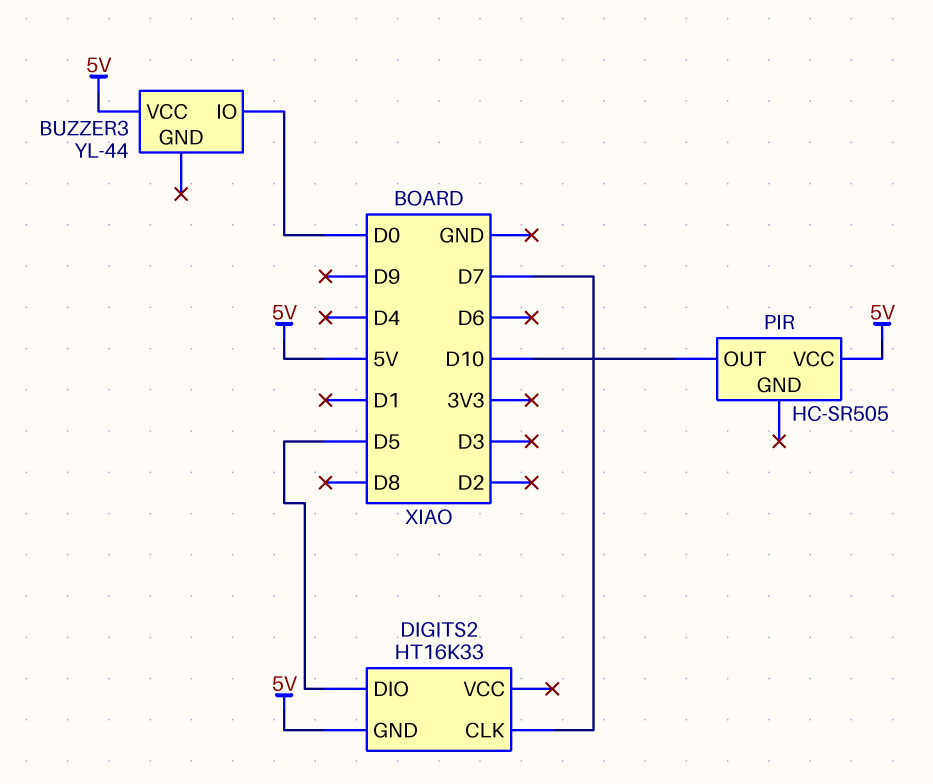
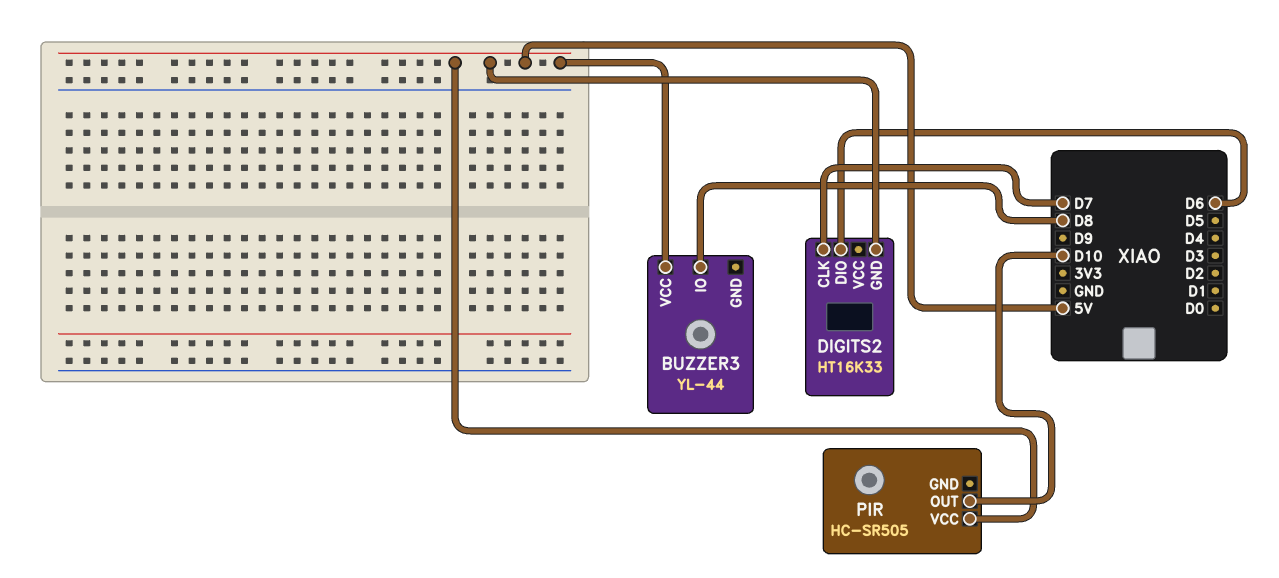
BUZZER3 pin IO: D0 -> D8
DIGITS2 pin DIO: D5 -> D6

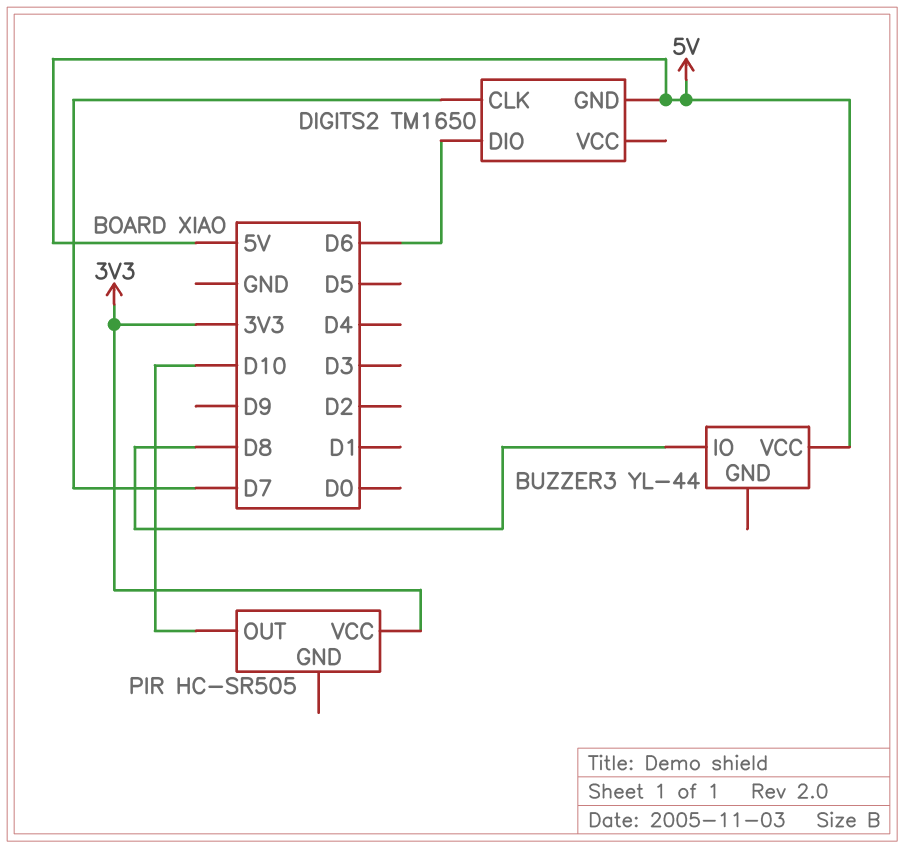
DIGITS2: HT16K33 -> TM1650
PIR pin VCC: 5V -> 3V3

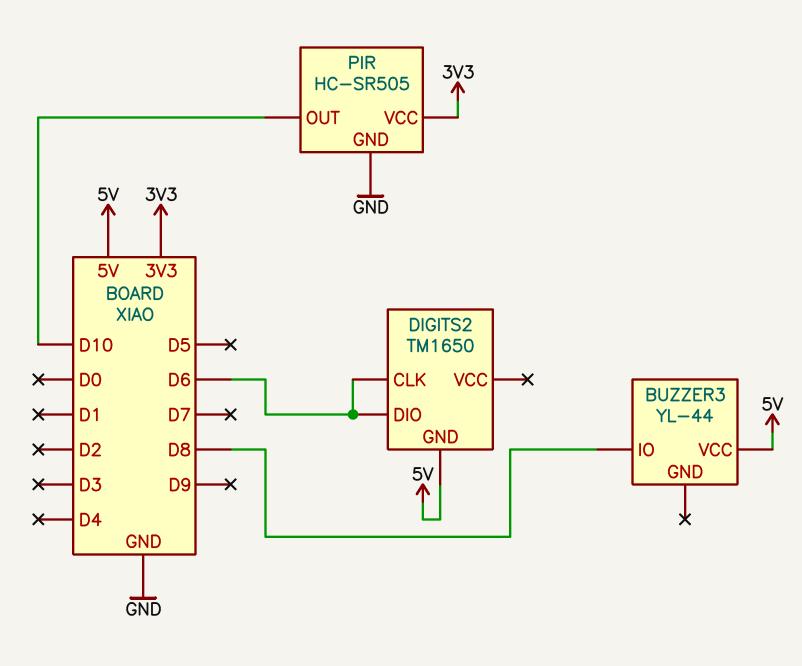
DIGITS2 pin CLK: D7 -> D6
PIR pin GND: none -> GND

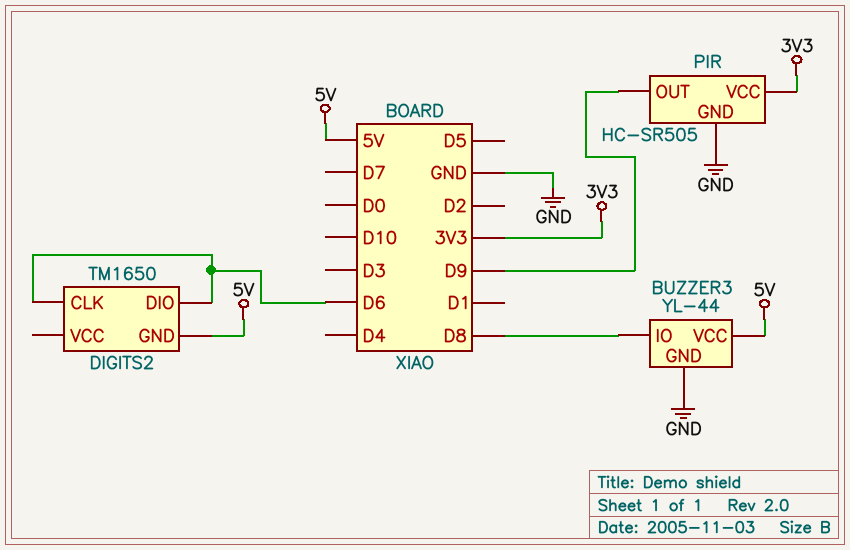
BUZZER3 pin GND: none -> GND
PIR pin OUT: D10 -> D9

